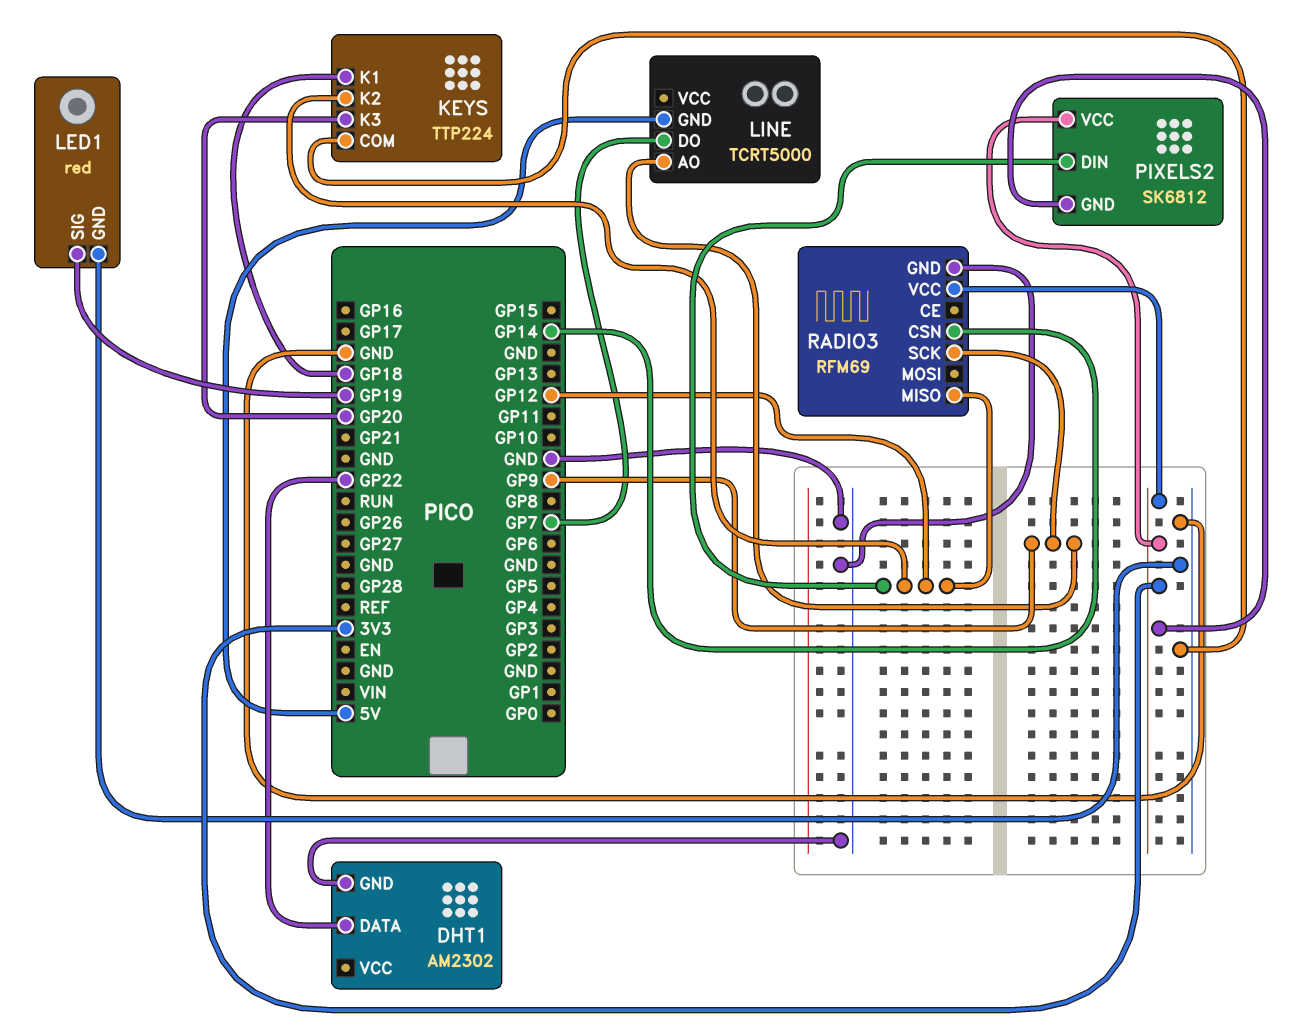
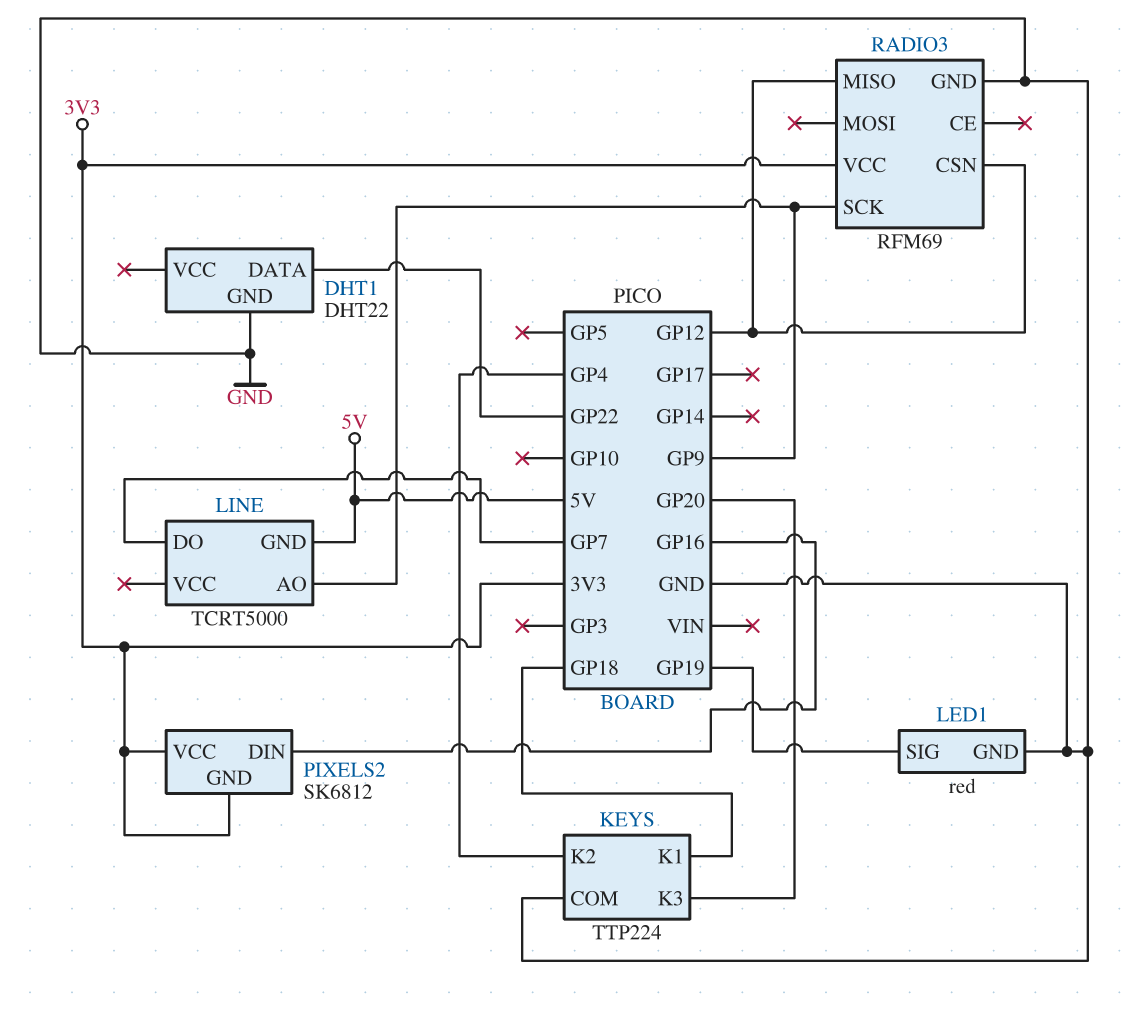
DHT1: AM2302 -> DHT22
KEYS pin K2: GP12 -> GP4
PIXELS2 pin DIN: GP12 -> GP16
RADIO3 pin CSN: GP14 -> GP12

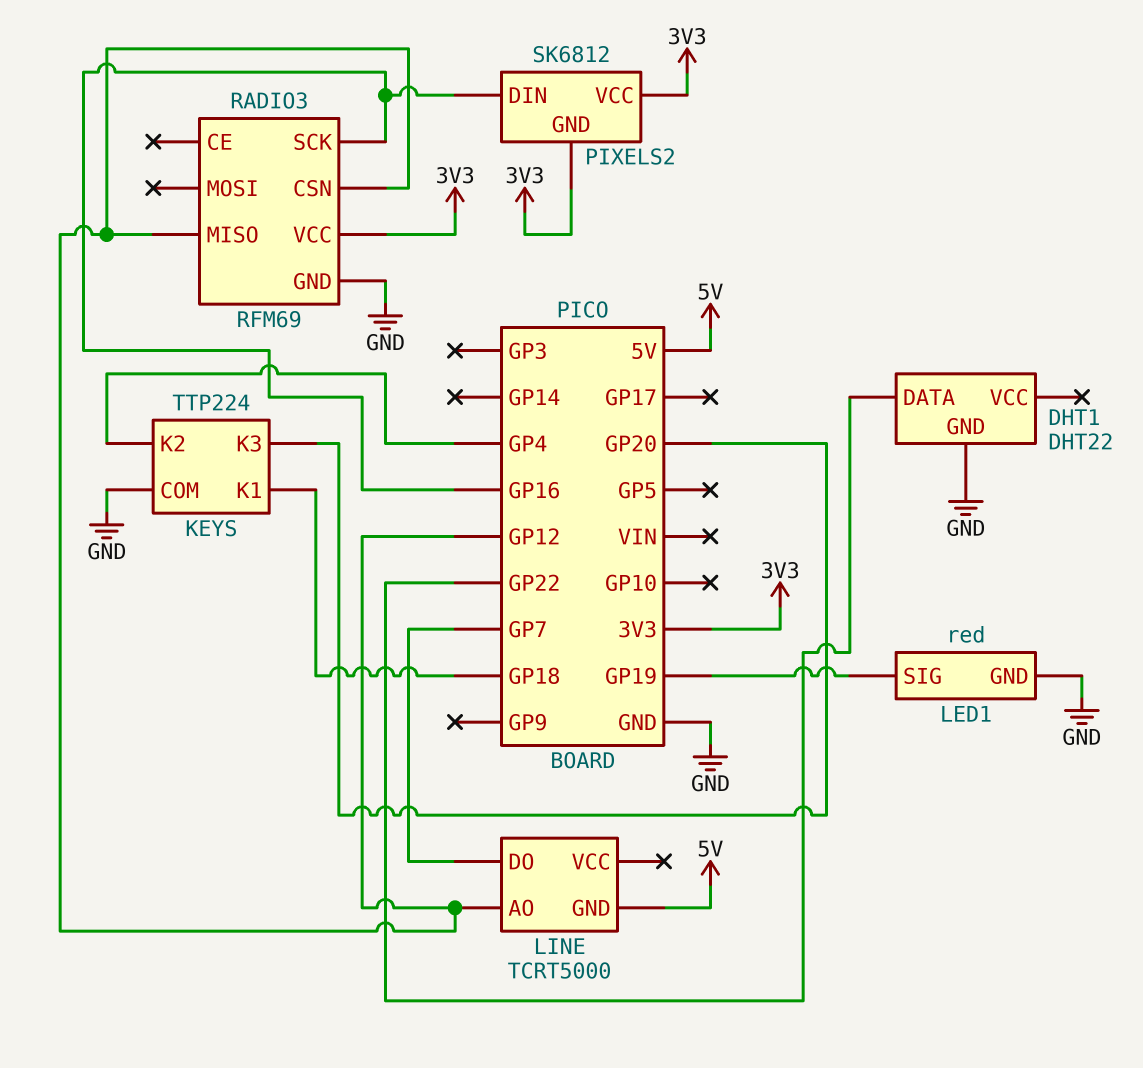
LINE pin AO: GP9 -> GP12
RADIO3 pin SCK: GP9 -> GP16

